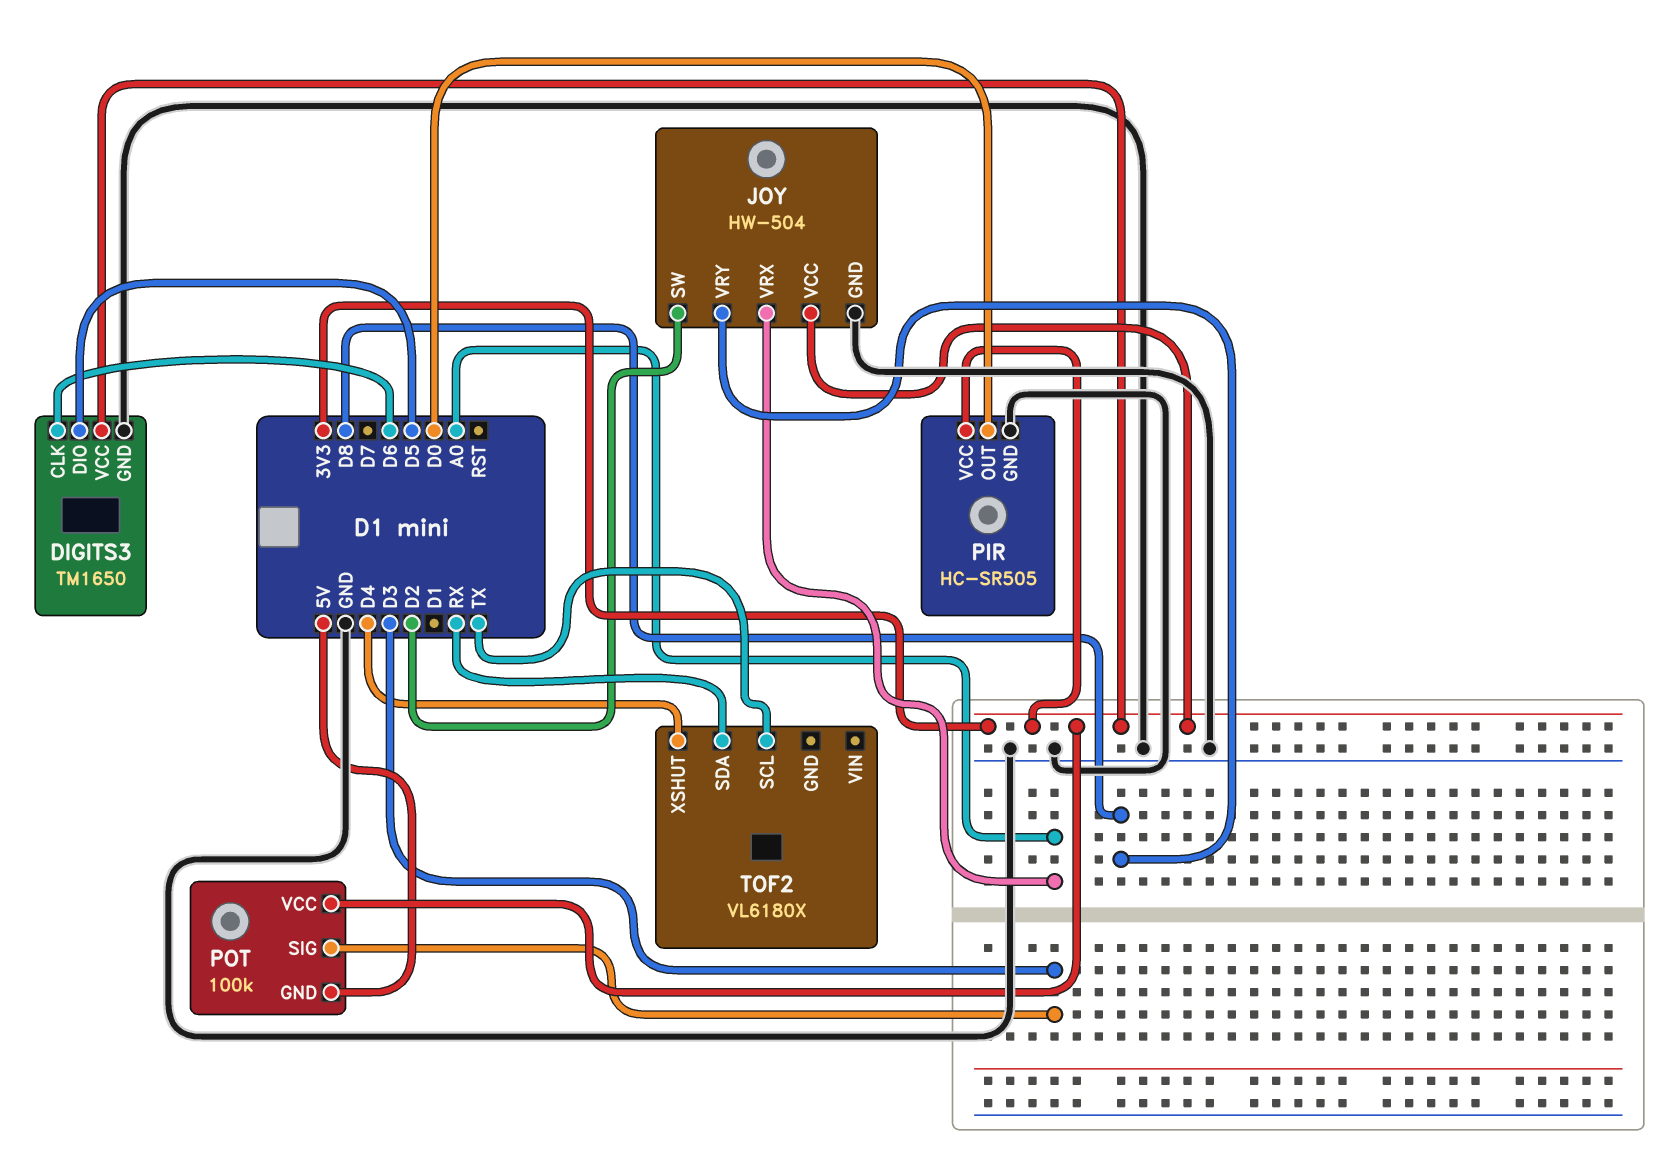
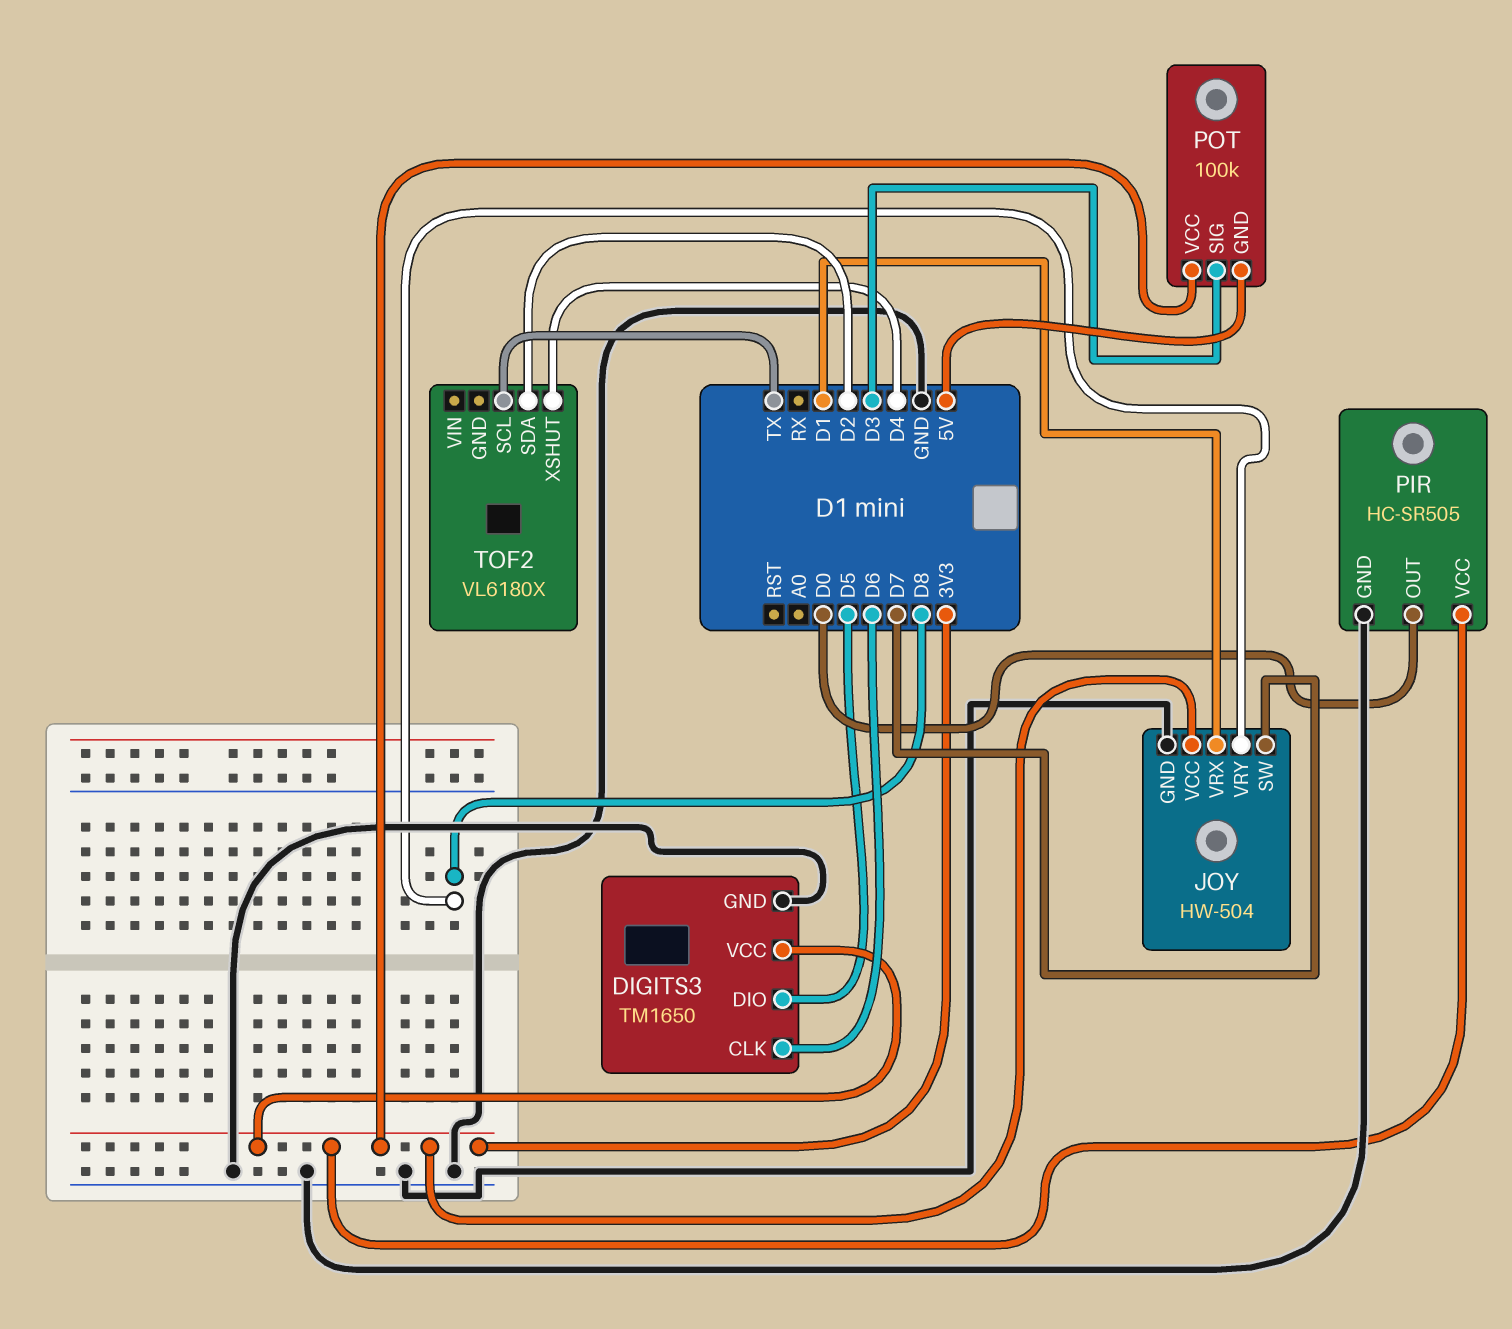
JOY pin SW: D2 -> D7
JOY pin VRX: A0 -> D1
TOF2 pin SDA: RX -> D2

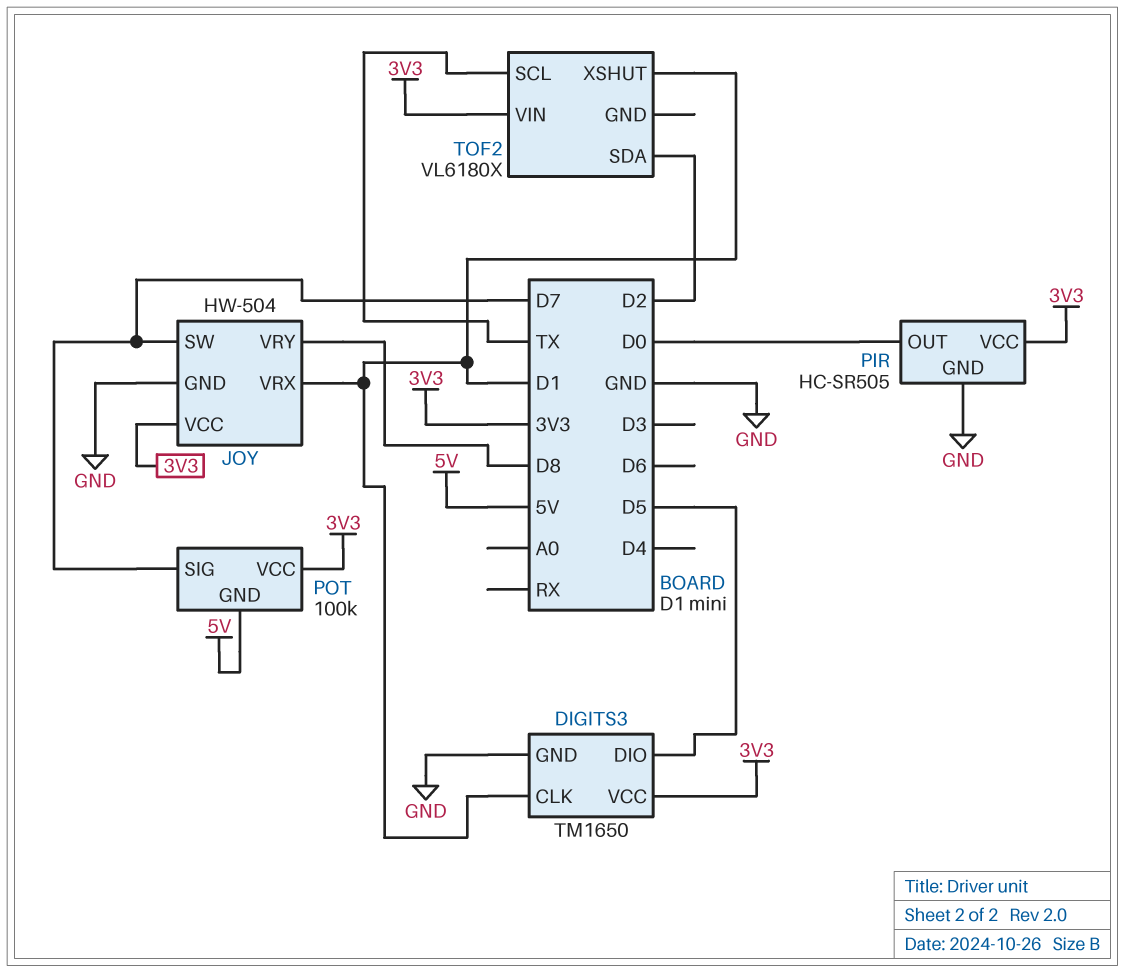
DIGITS3 pin CLK: D6 -> D1
POT pin SIG: D3 -> D7
TOF2 pin VIN: none -> 3V3
TOF2 pin XSHUT: D4 -> D1

